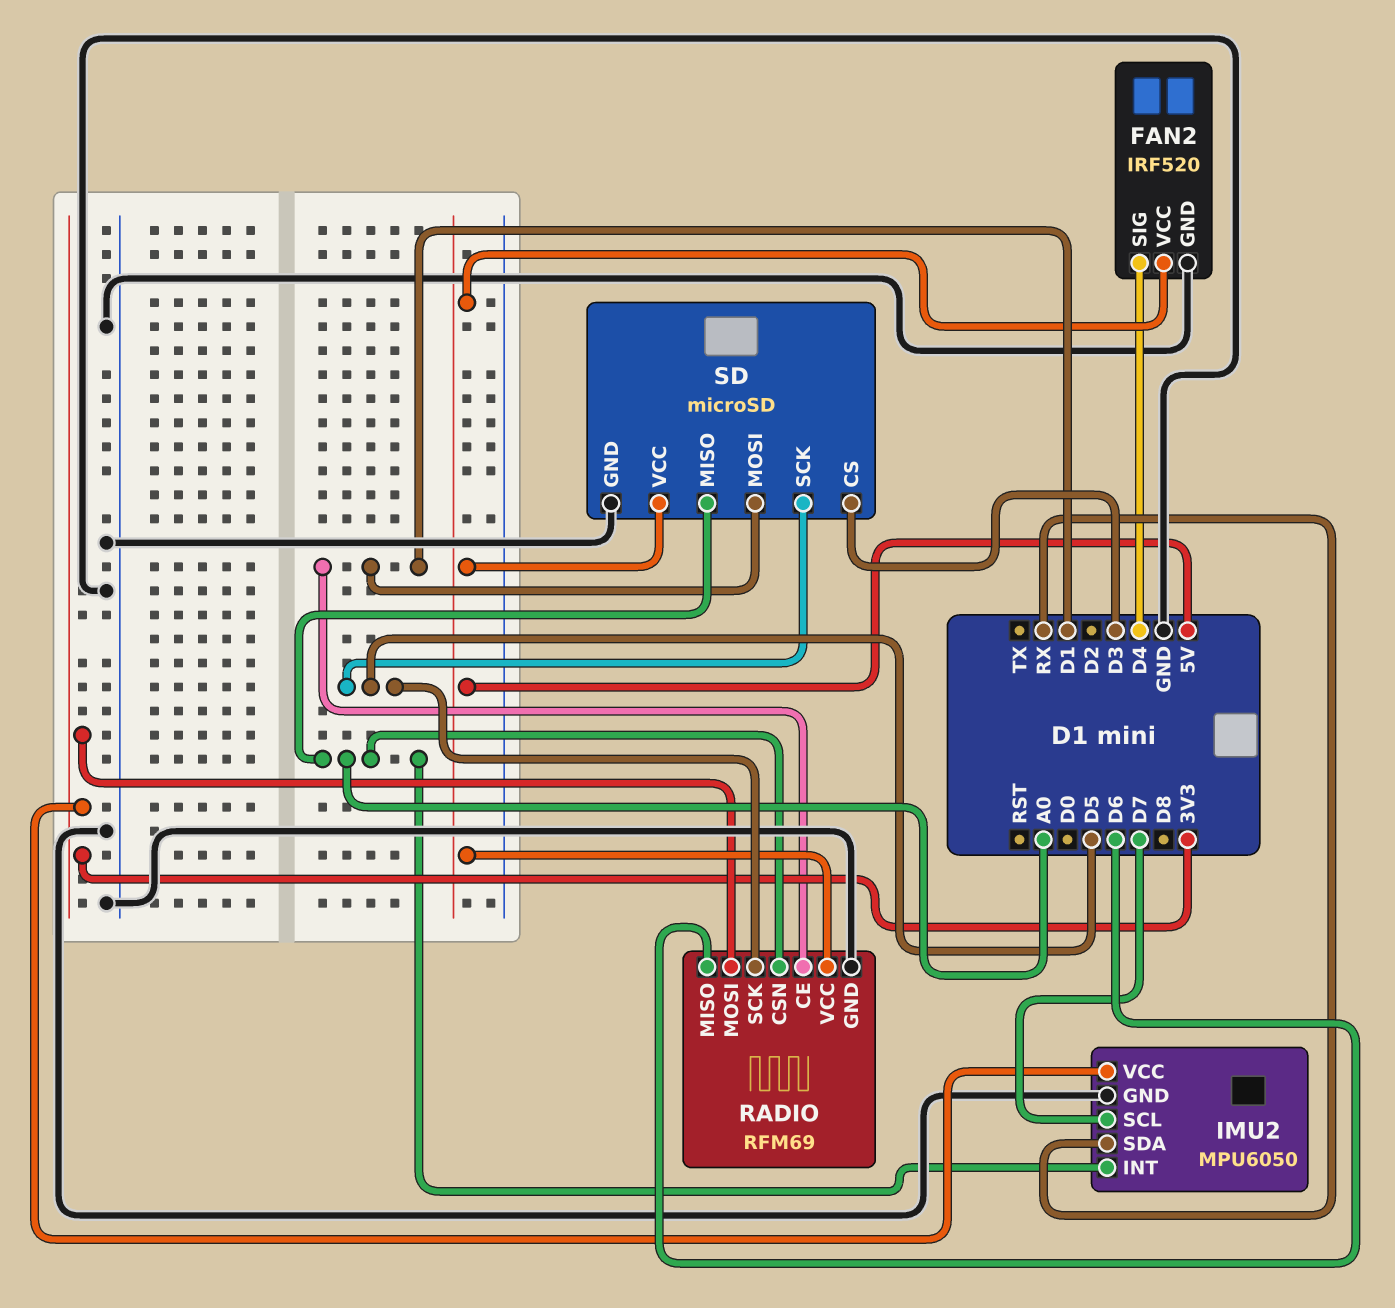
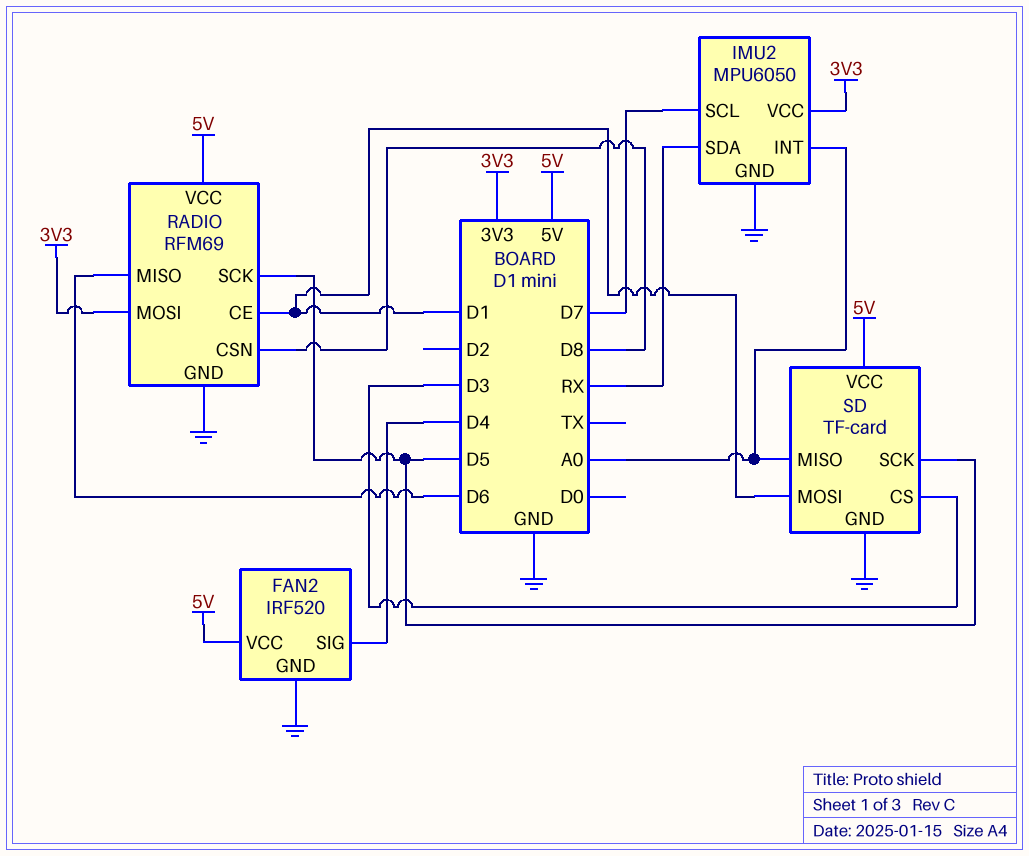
RADIO pin CSN: A0 -> D8
SD: microSD -> TF-card

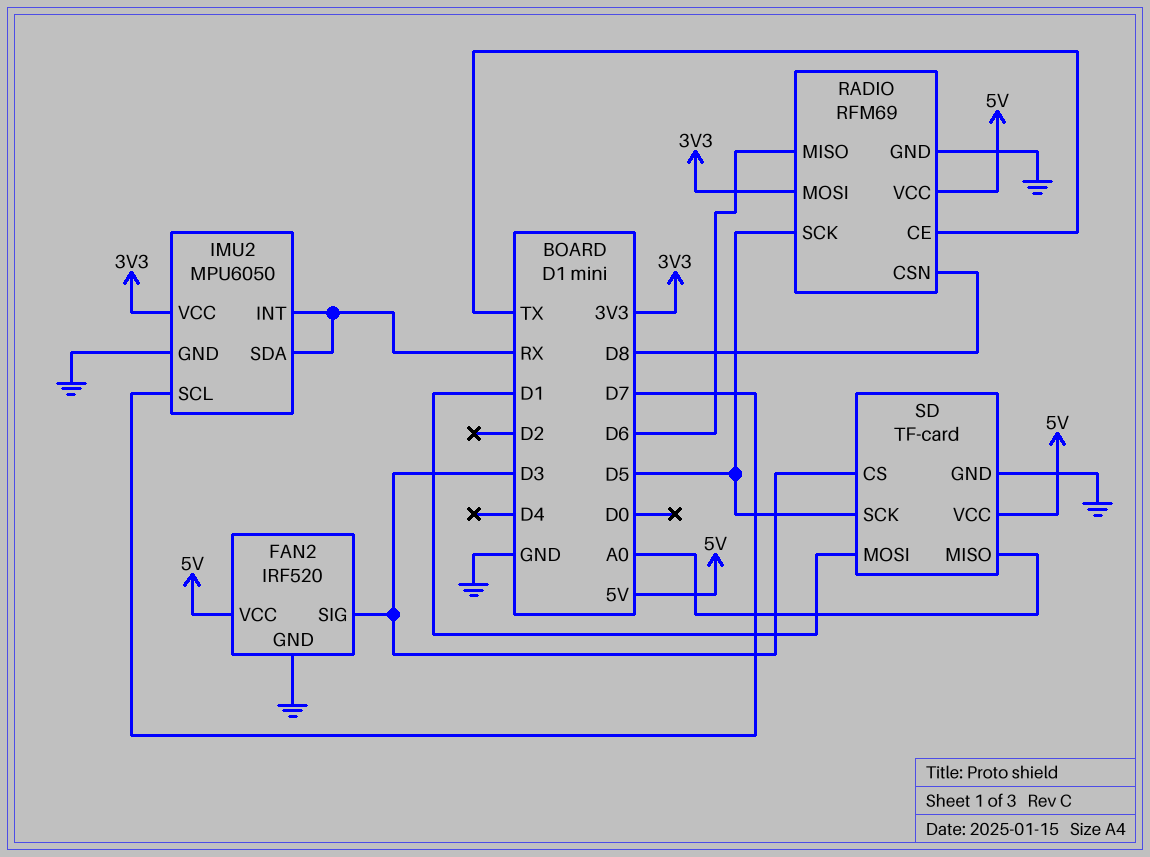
FAN2 pin SIG: D4 -> D3
IMU2 pin INT: A0 -> RX
RADIO pin CE: D1 -> TX

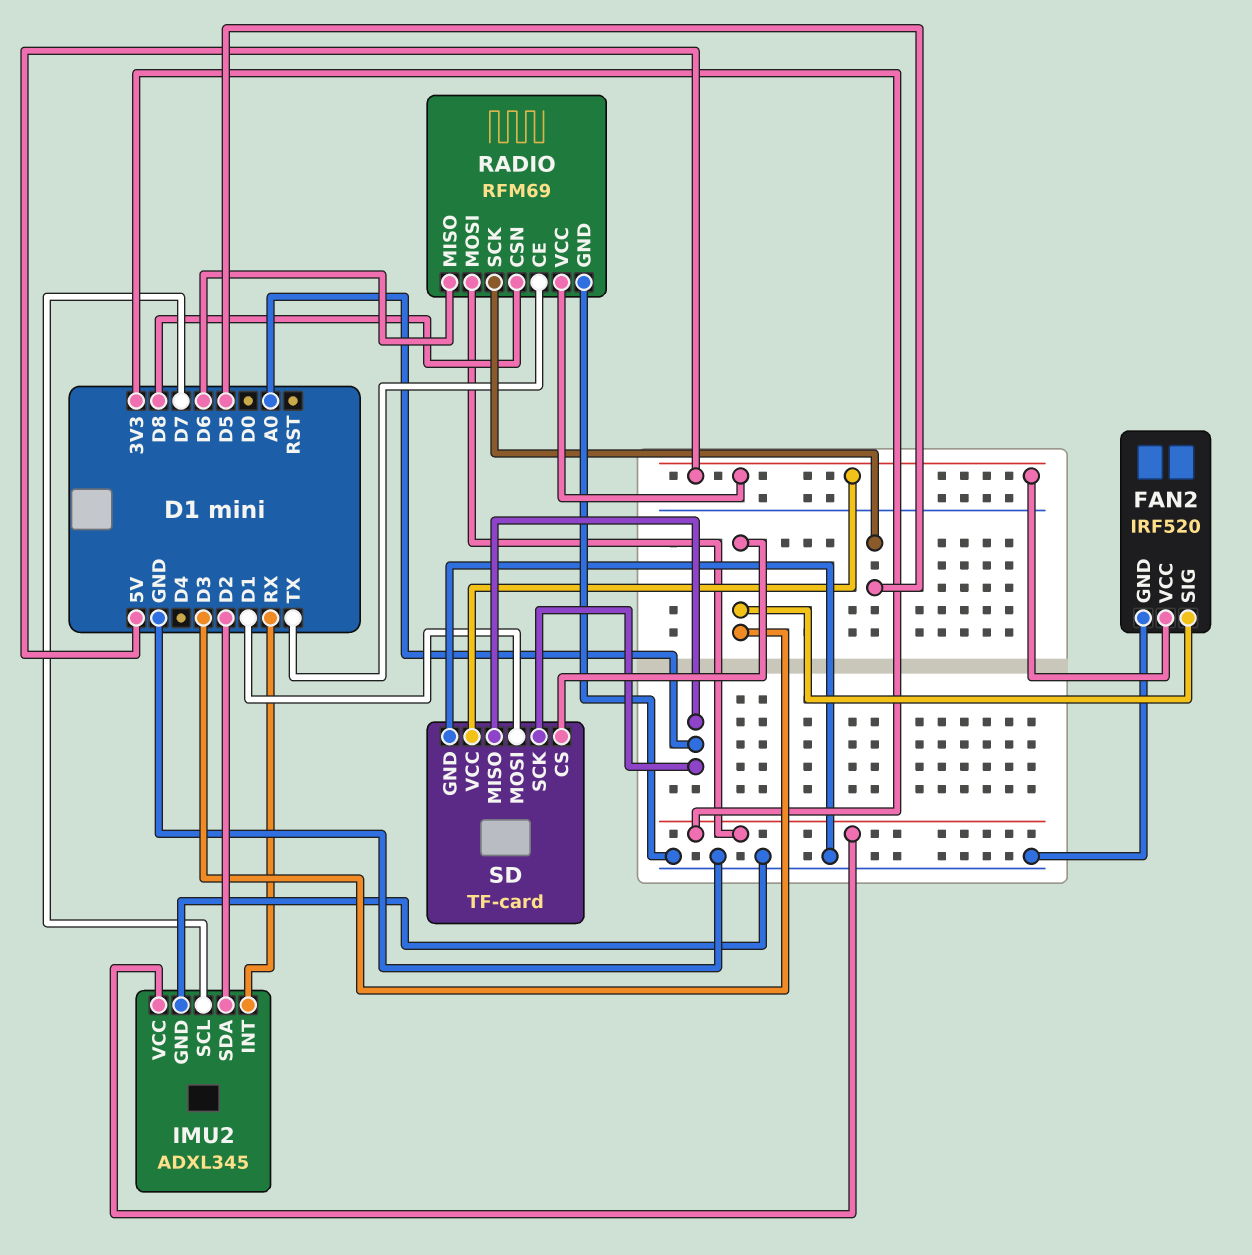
IMU2: MPU6050 -> ADXL345
IMU2 pin SDA: RX -> D2
SD pin SCK: D5 -> A0

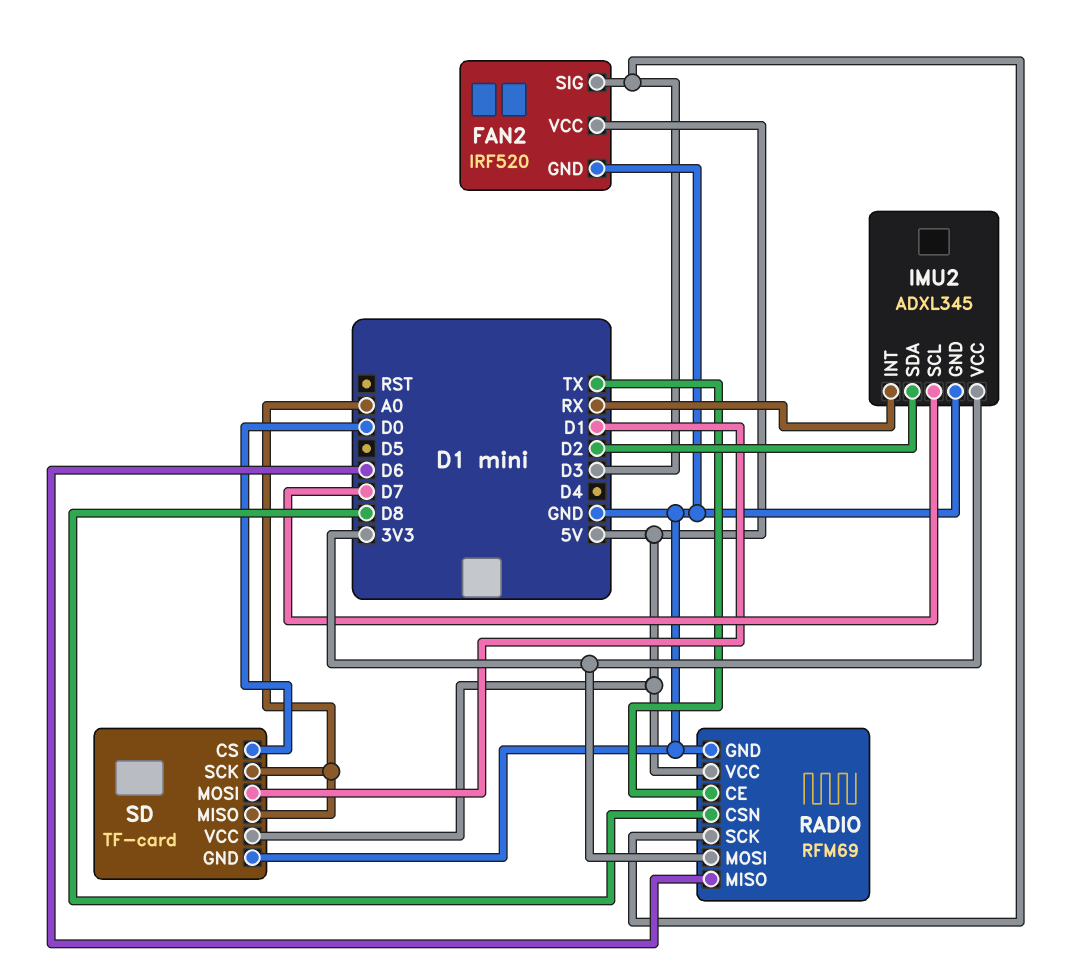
RADIO pin SCK: D5 -> D3
SD pin CS: D3 -> D0

